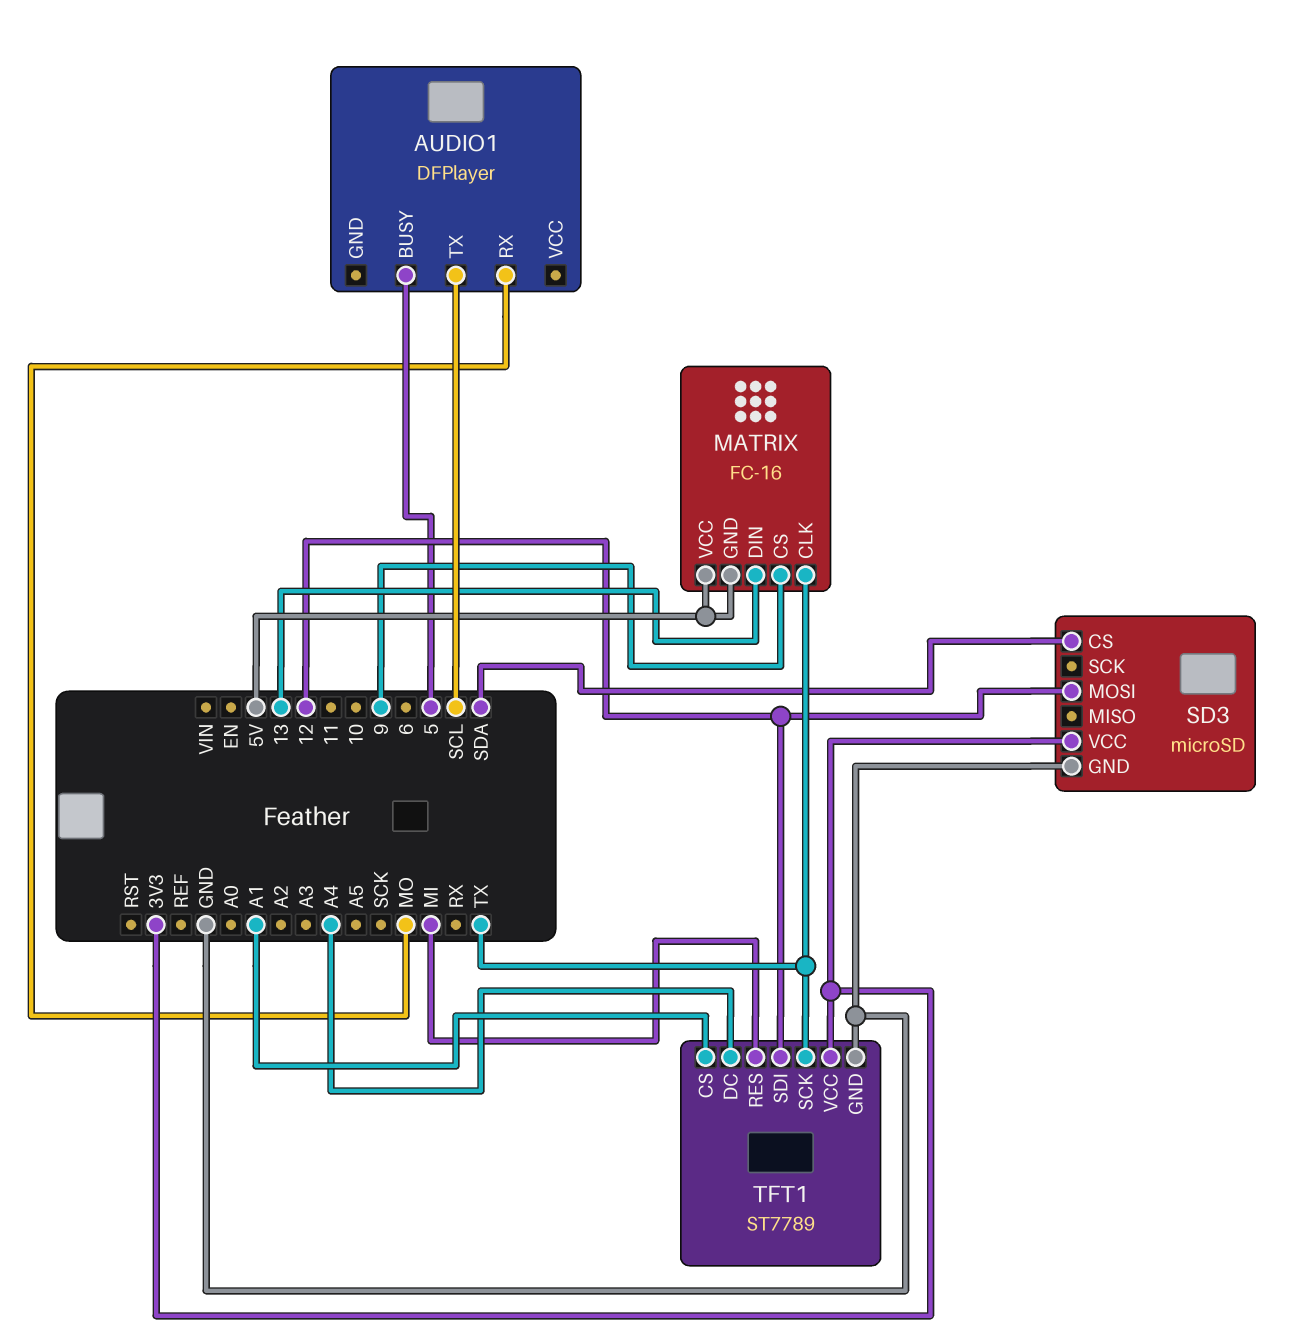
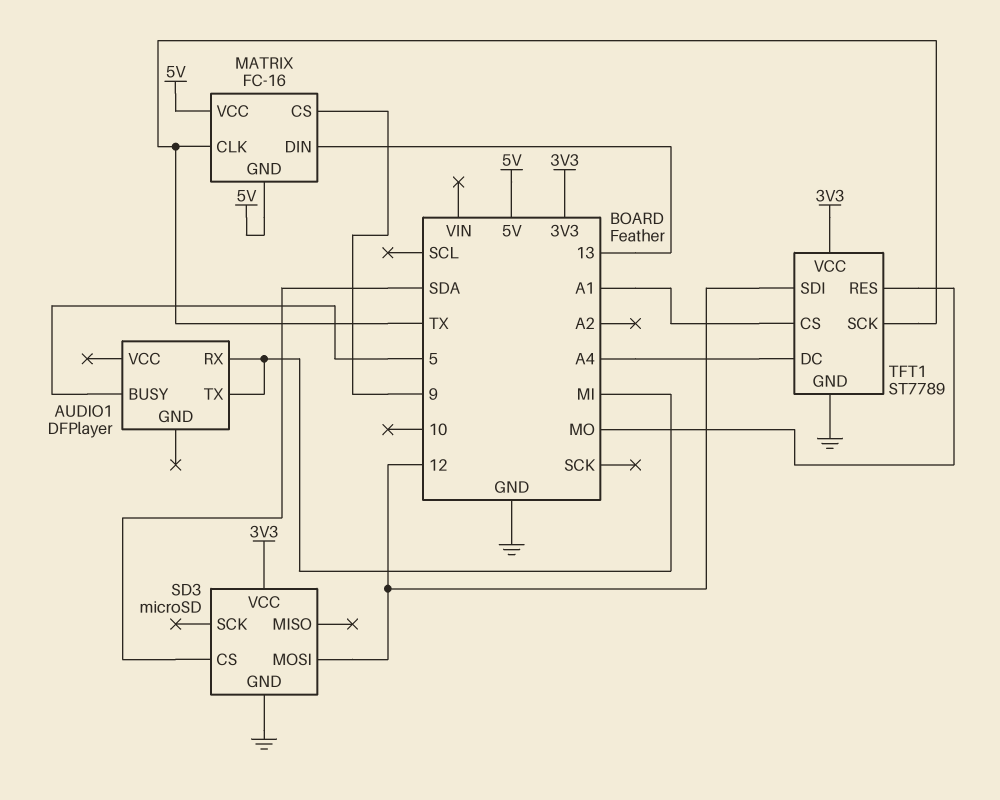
AUDIO1 pin RX: MO -> MI
AUDIO1 pin TX: SCL -> MI
TFT1 pin RES: MI -> MO

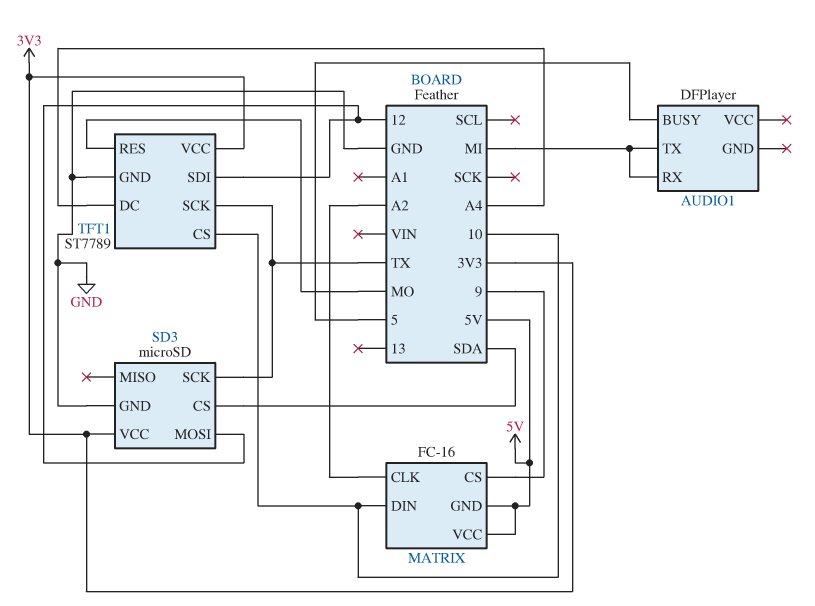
MATRIX pin CLK: TX -> A2
MATRIX pin DIN: 13 -> 10
SD3 pin SCK: none -> TX
TFT1 pin CS: A1 -> 10

